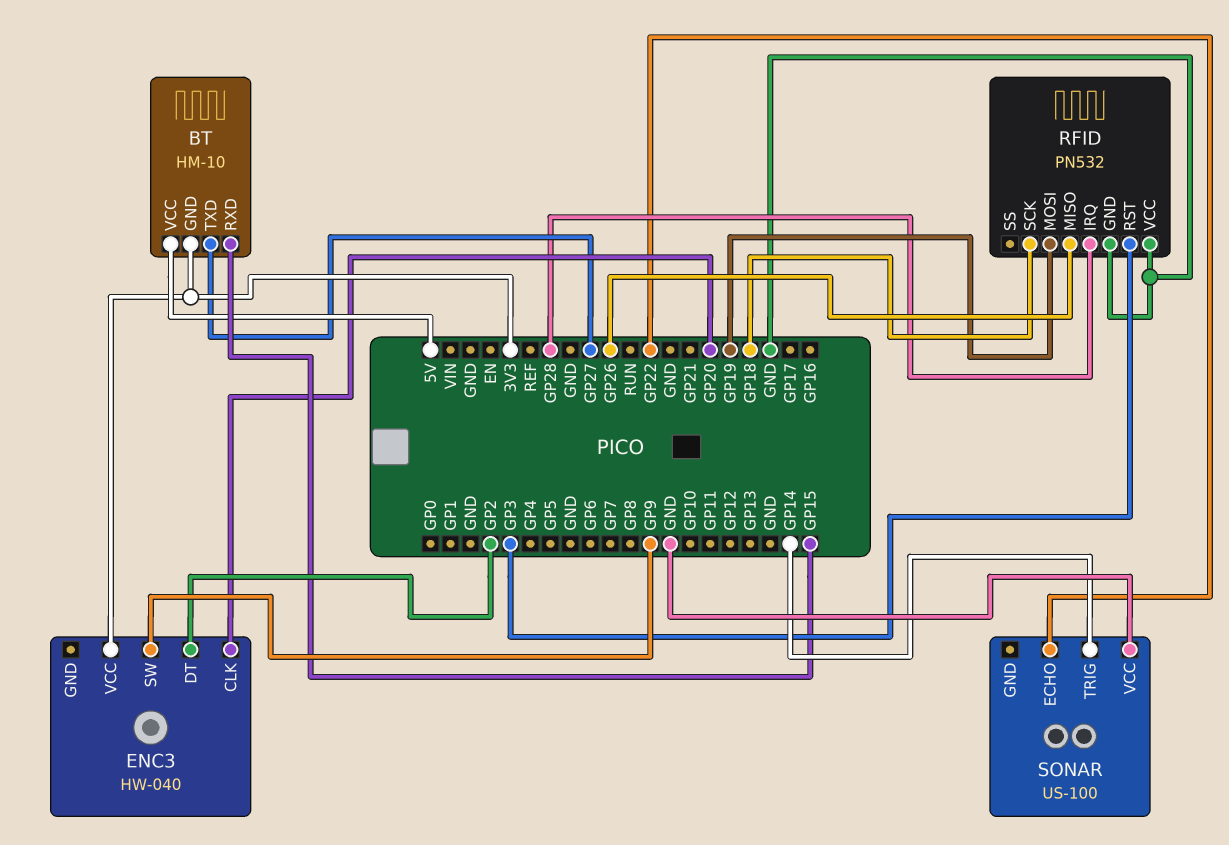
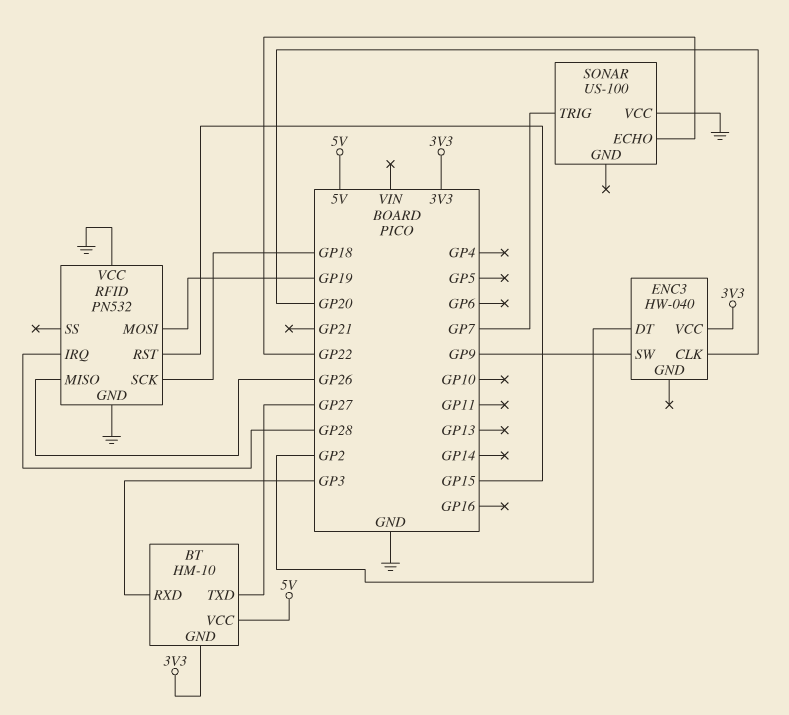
BT pin RXD: GP15 -> GP3
RFID pin RST: GP3 -> GP15
SONAR pin TRIG: GP14 -> GP7

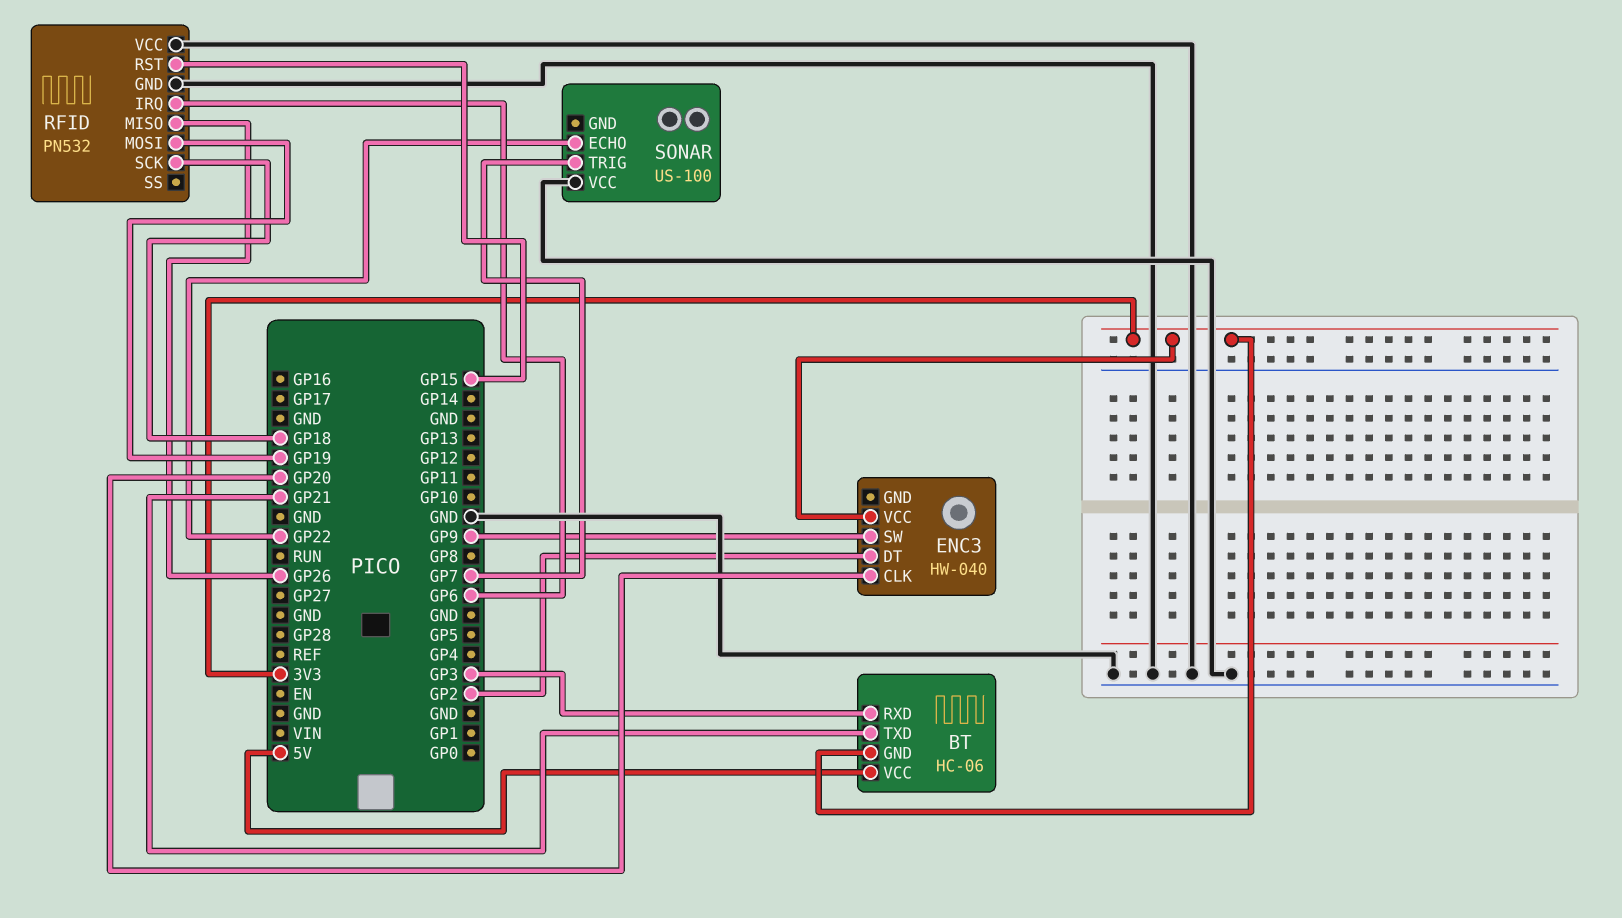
BT: HM-10 -> HC-06
BT pin TXD: GP27 -> GP21
RFID pin IRQ: GP28 -> GP6

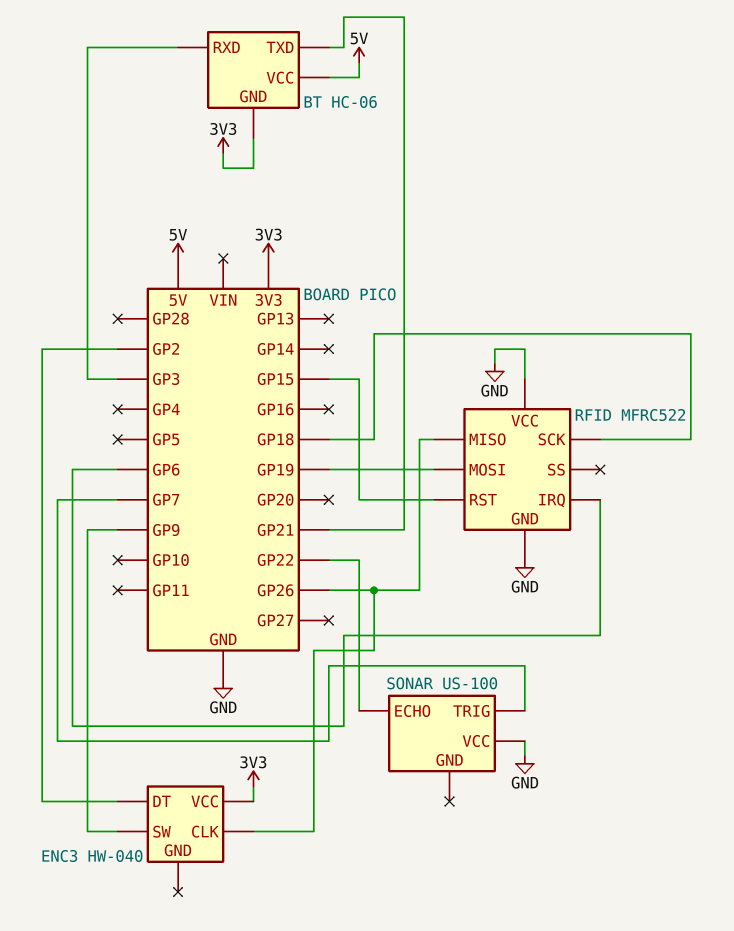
ENC3 pin CLK: GP20 -> GP26
RFID: PN532 -> MFRC522

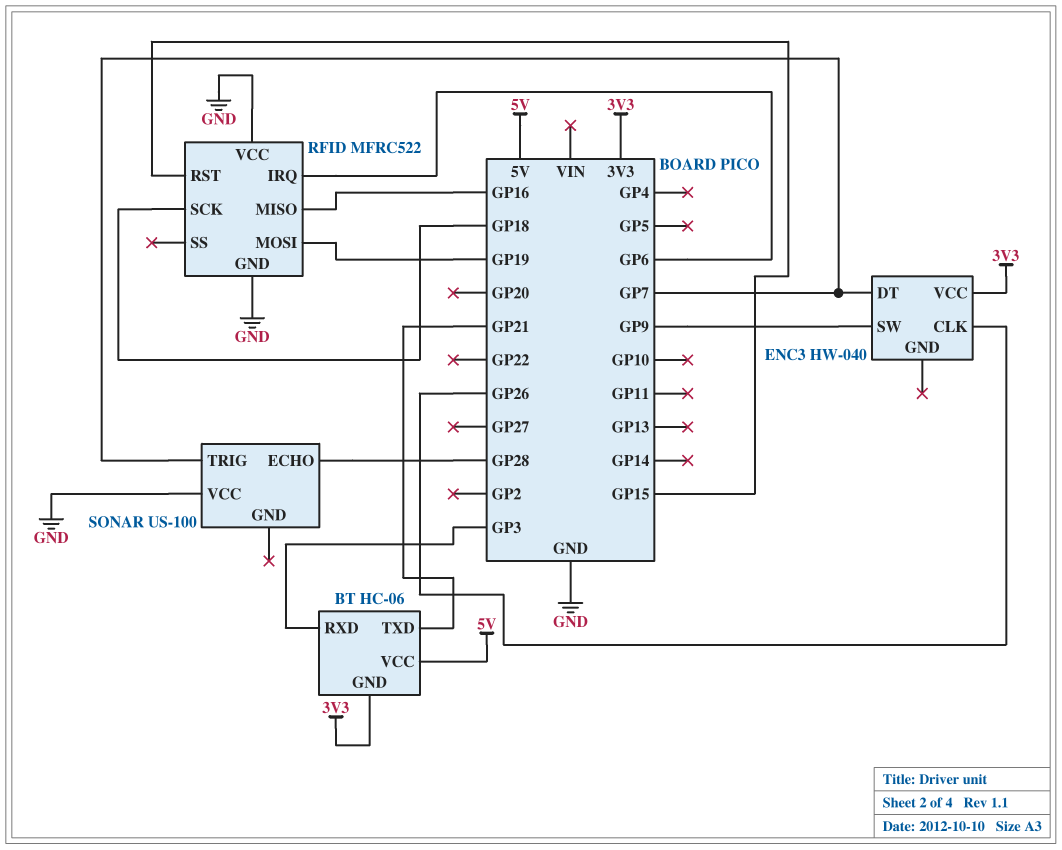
ENC3 pin DT: GP2 -> GP7
RFID pin MISO: GP26 -> GP16
SONAR pin ECHO: GP22 -> GP28

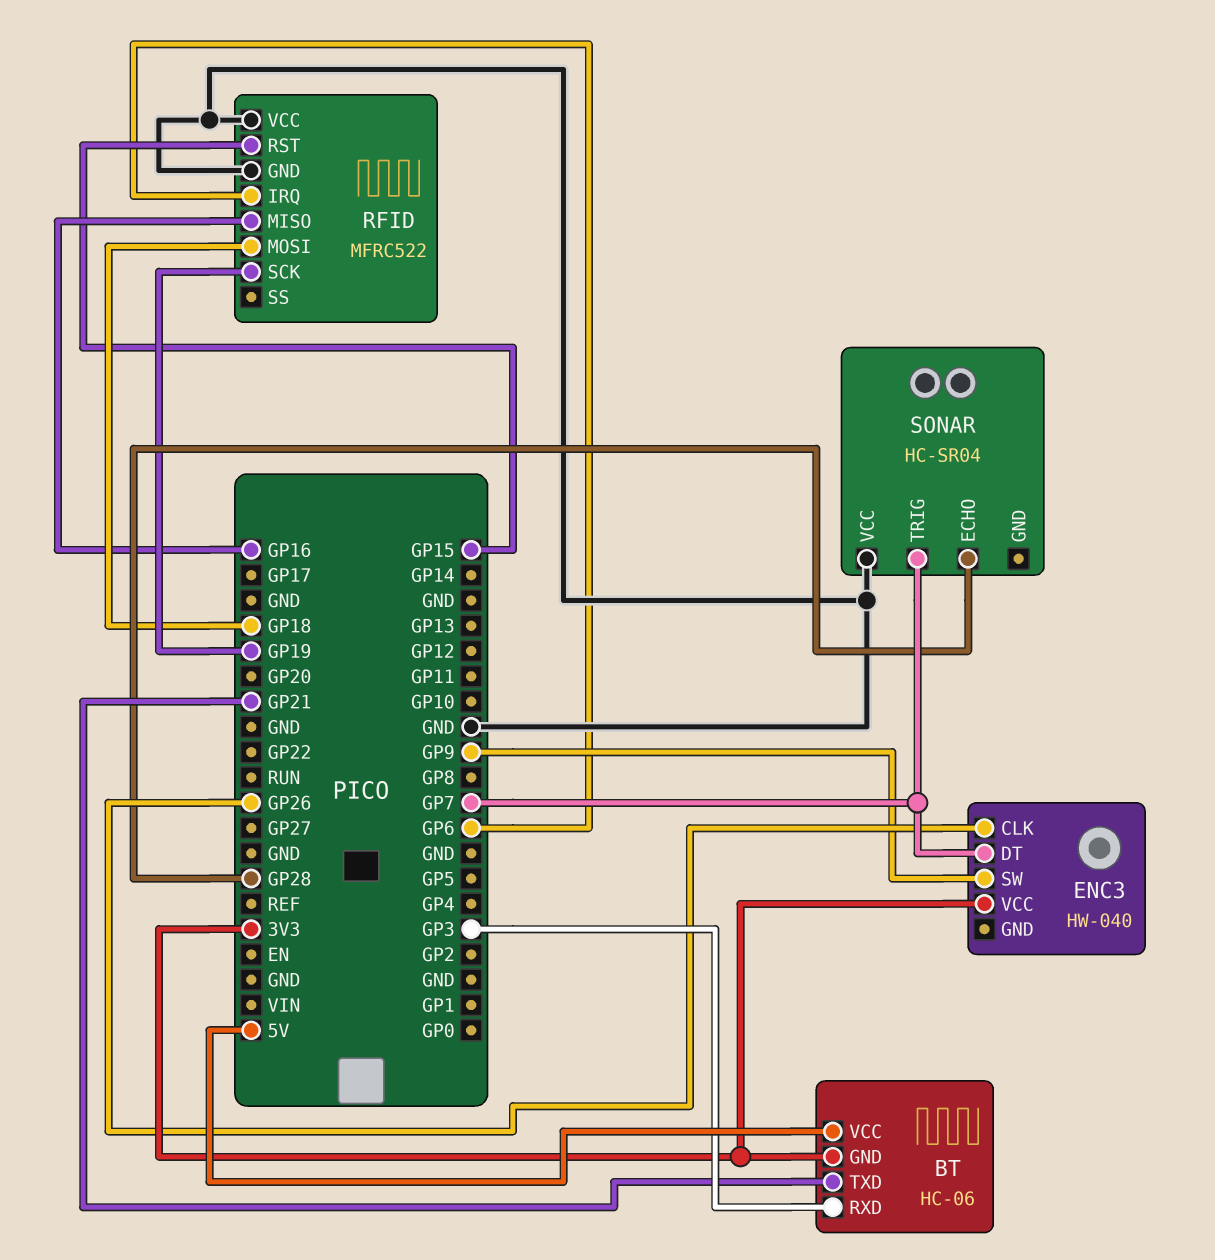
RFID pin MOSI: GP19 -> GP18
RFID pin SCK: GP18 -> GP19
SONAR: US-100 -> HC-SR04

